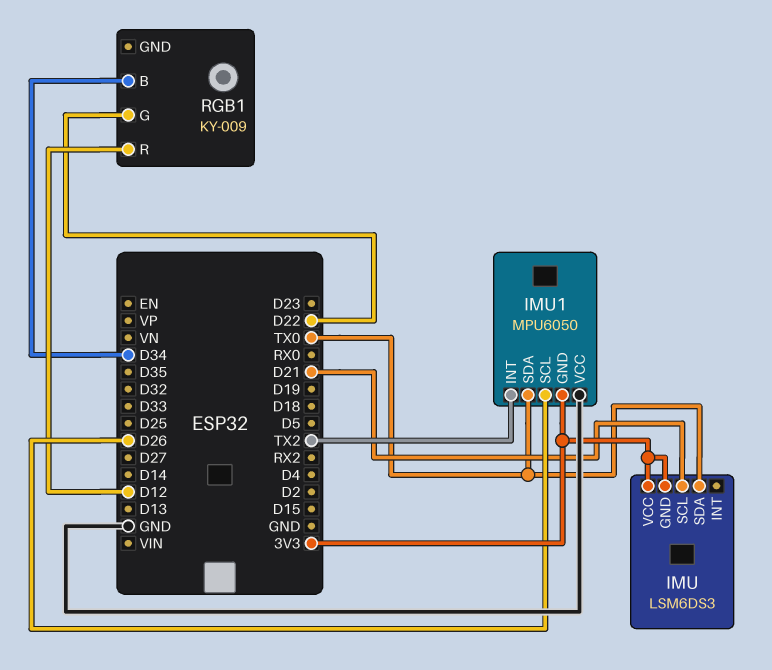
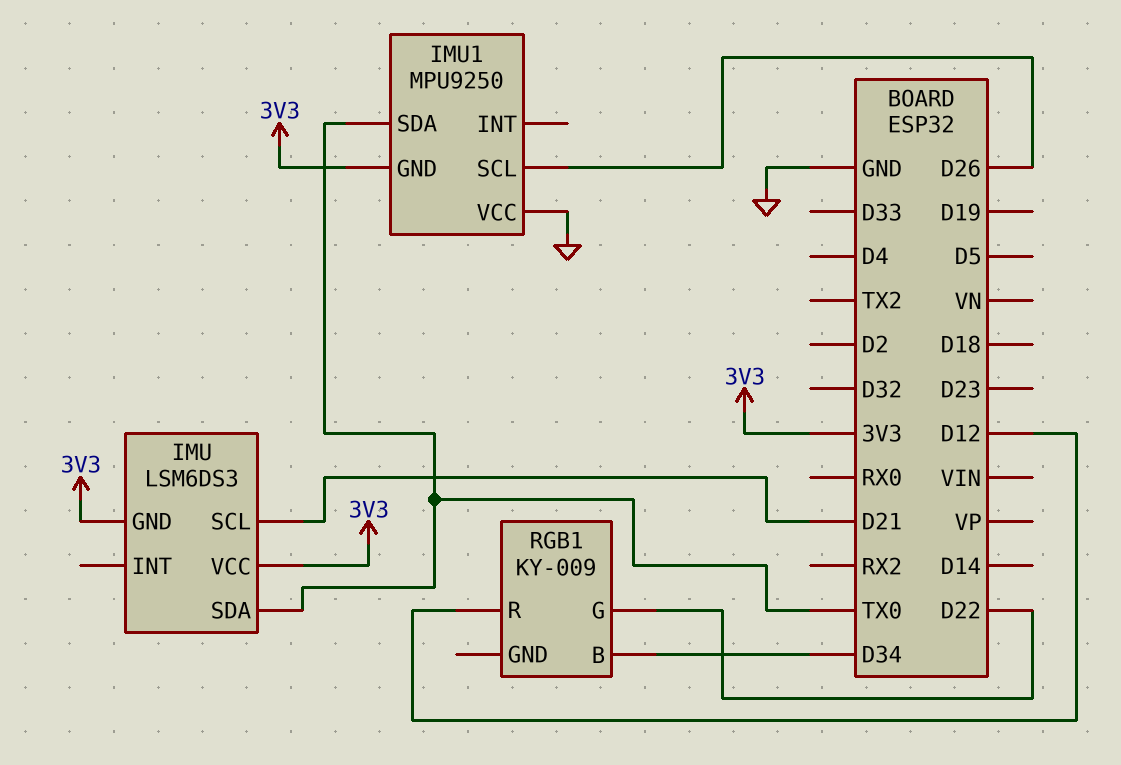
IMU1: MPU6050 -> MPU9250
IMU1 pin INT: TX2 -> none

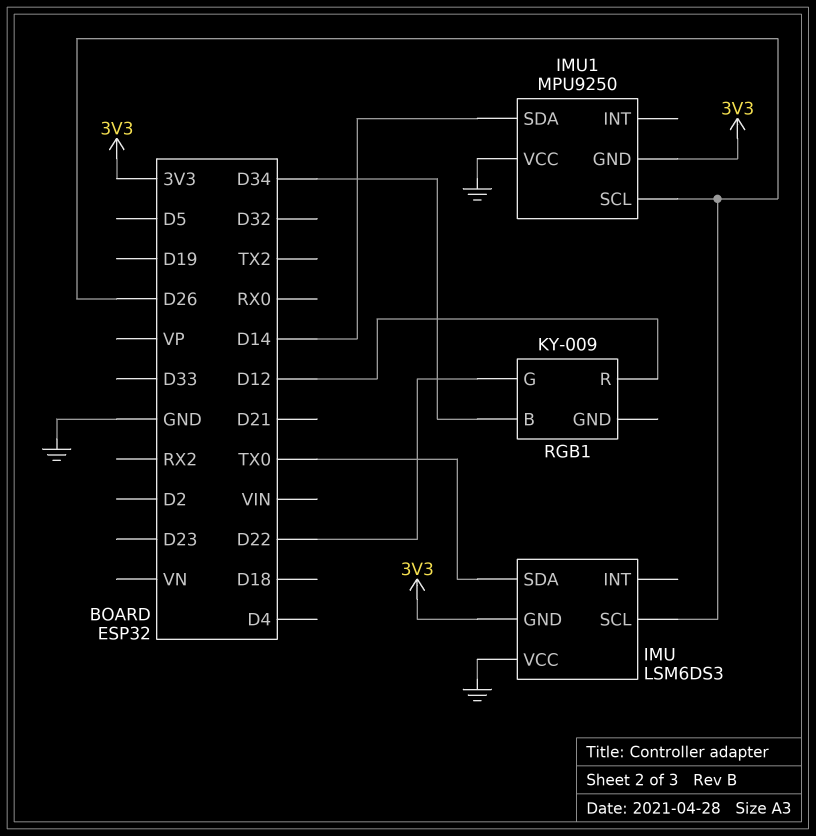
IMU pin SCL: D21 -> D26
IMU pin VCC: 3V3 -> GND
IMU1 pin SDA: TX0 -> D14

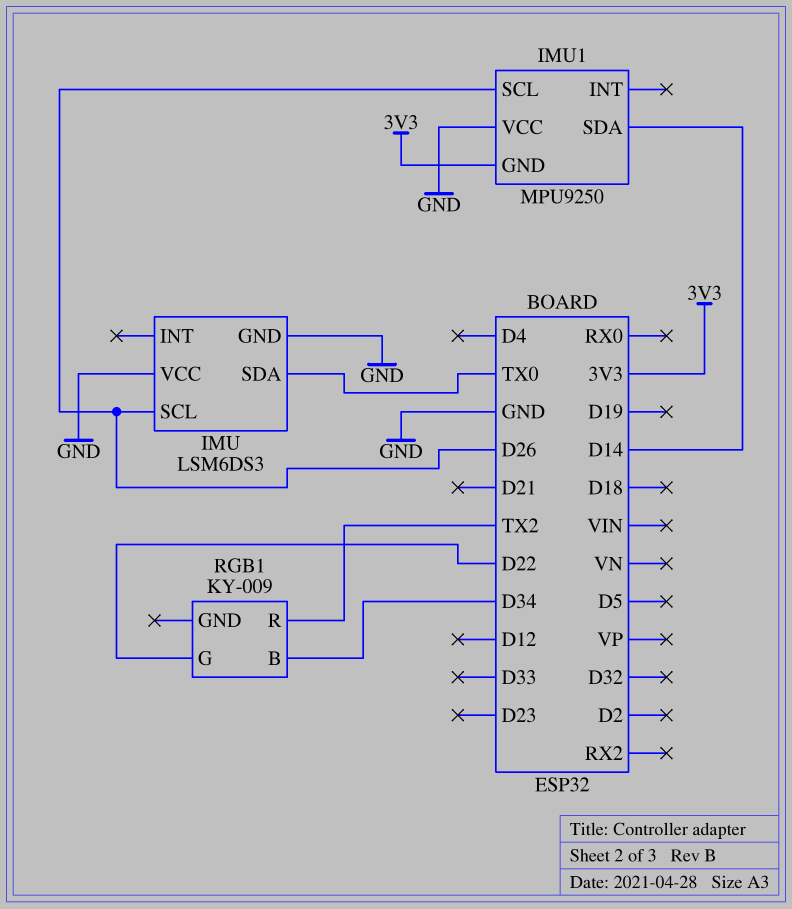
IMU pin GND: 3V3 -> GND
RGB1 pin R: D12 -> TX2

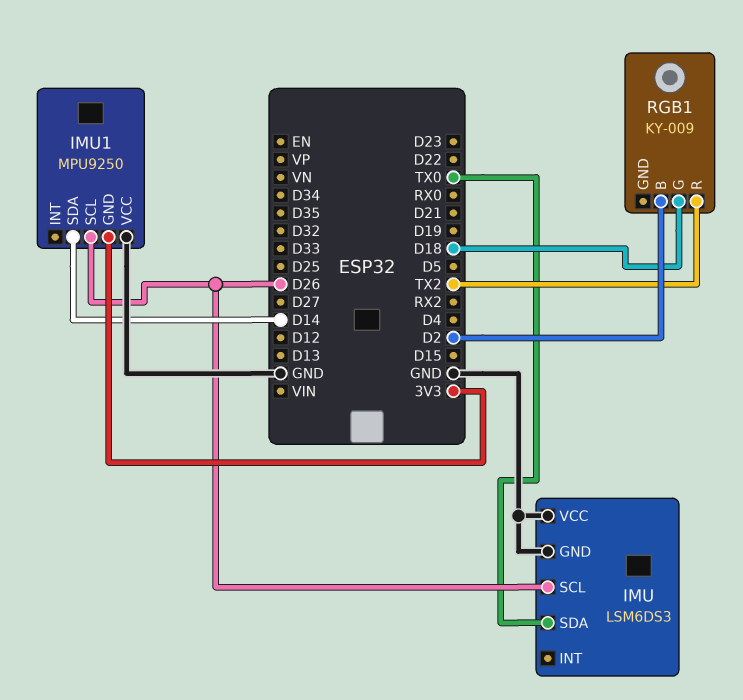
RGB1 pin B: D34 -> D2
RGB1 pin G: D22 -> D18

